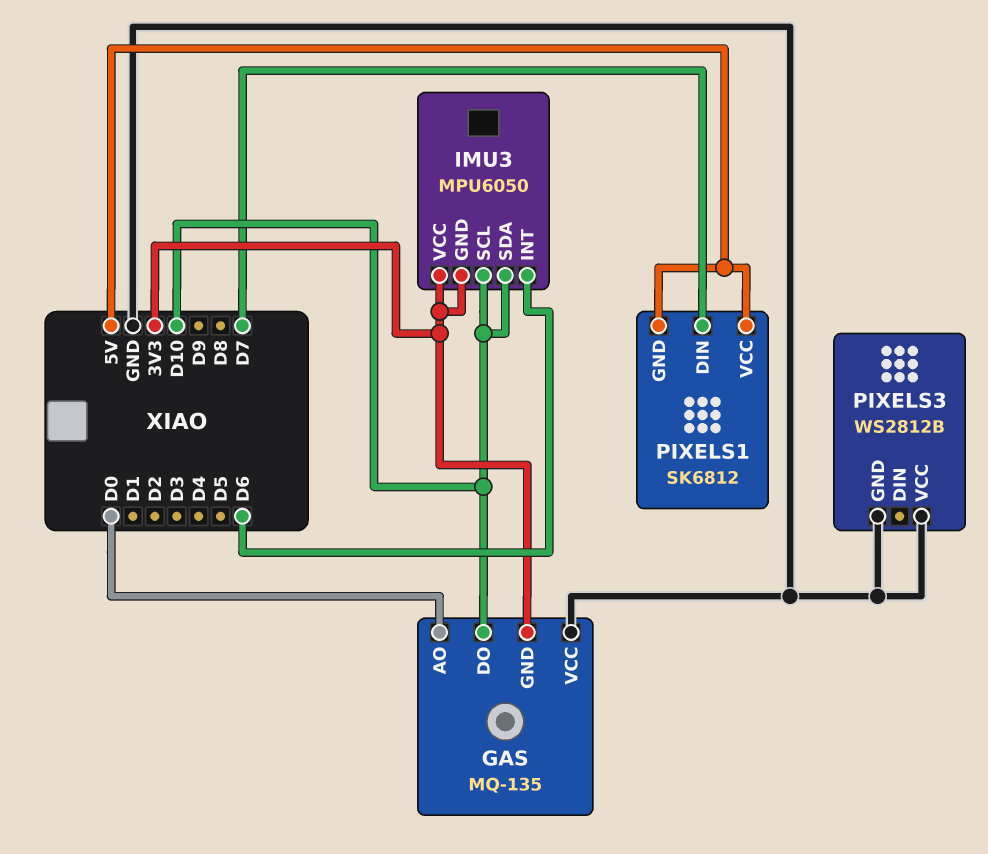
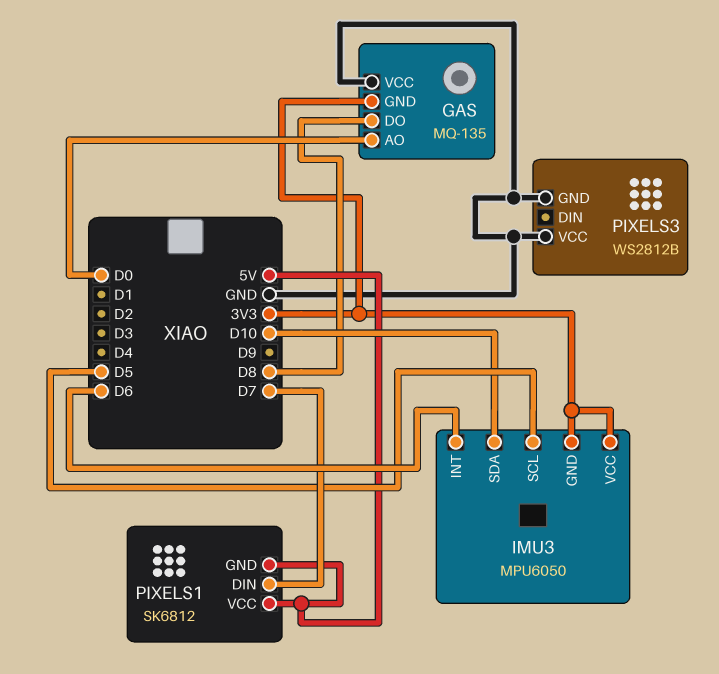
GAS pin DO: D10 -> D8
IMU3 pin SCL: D10 -> D5

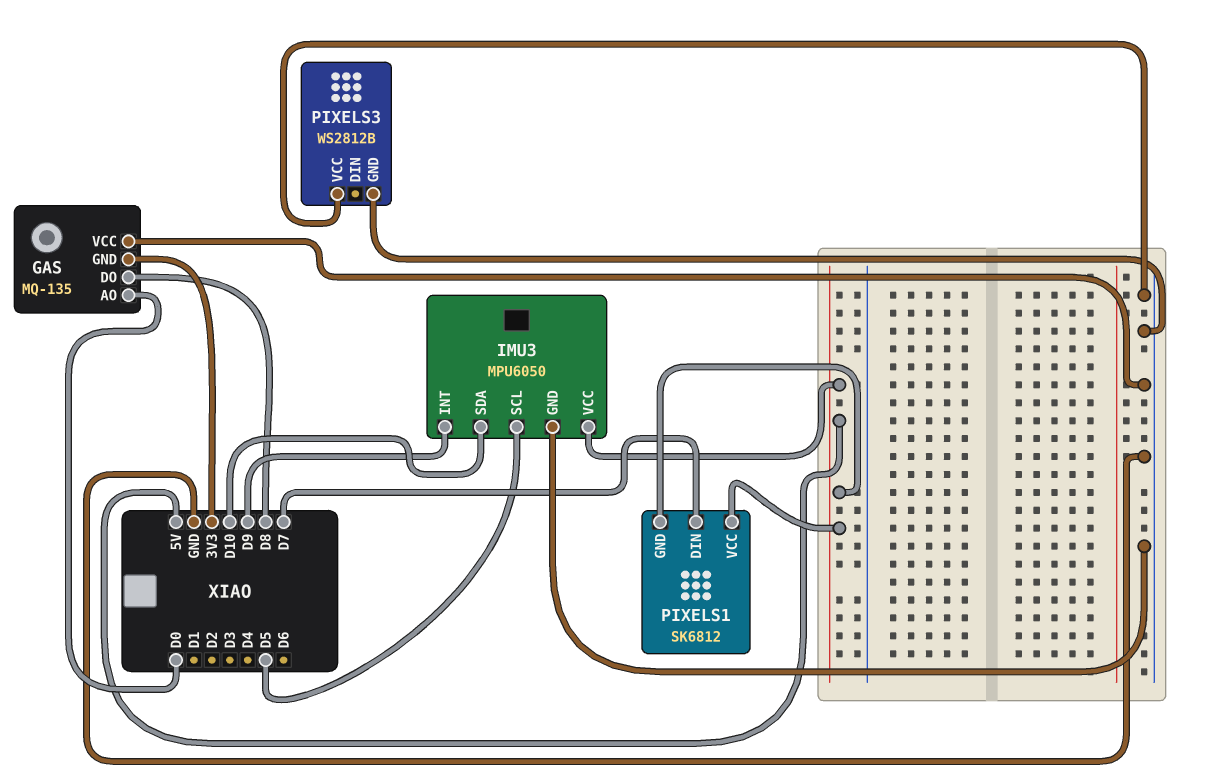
IMU3 pin GND: 3V3 -> GND
IMU3 pin INT: D6 -> D9
IMU3 pin VCC: 3V3 -> 5V

